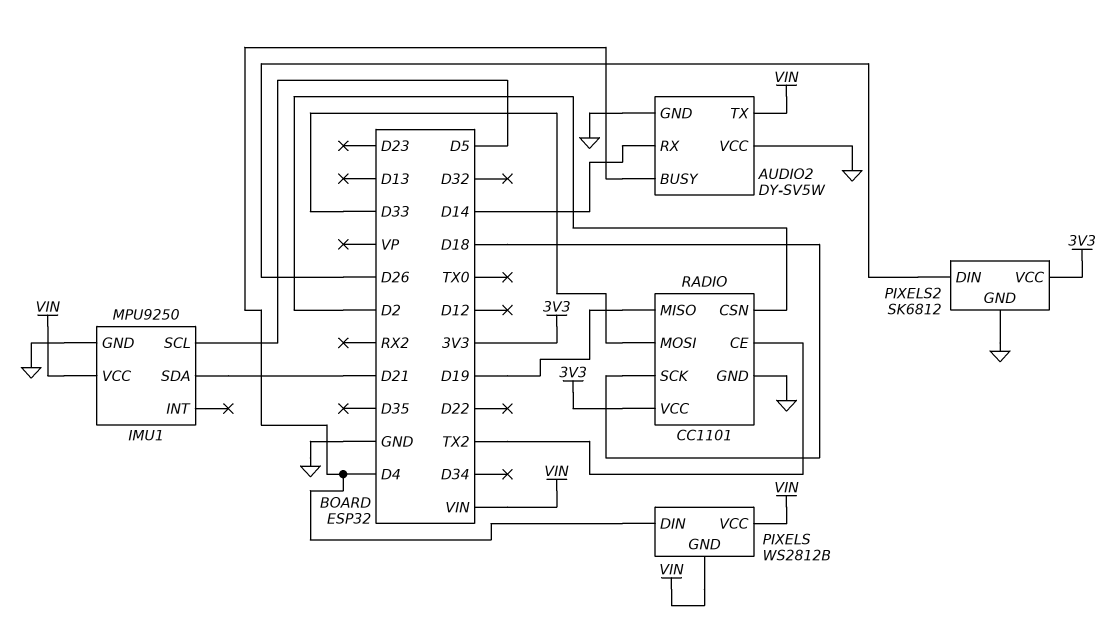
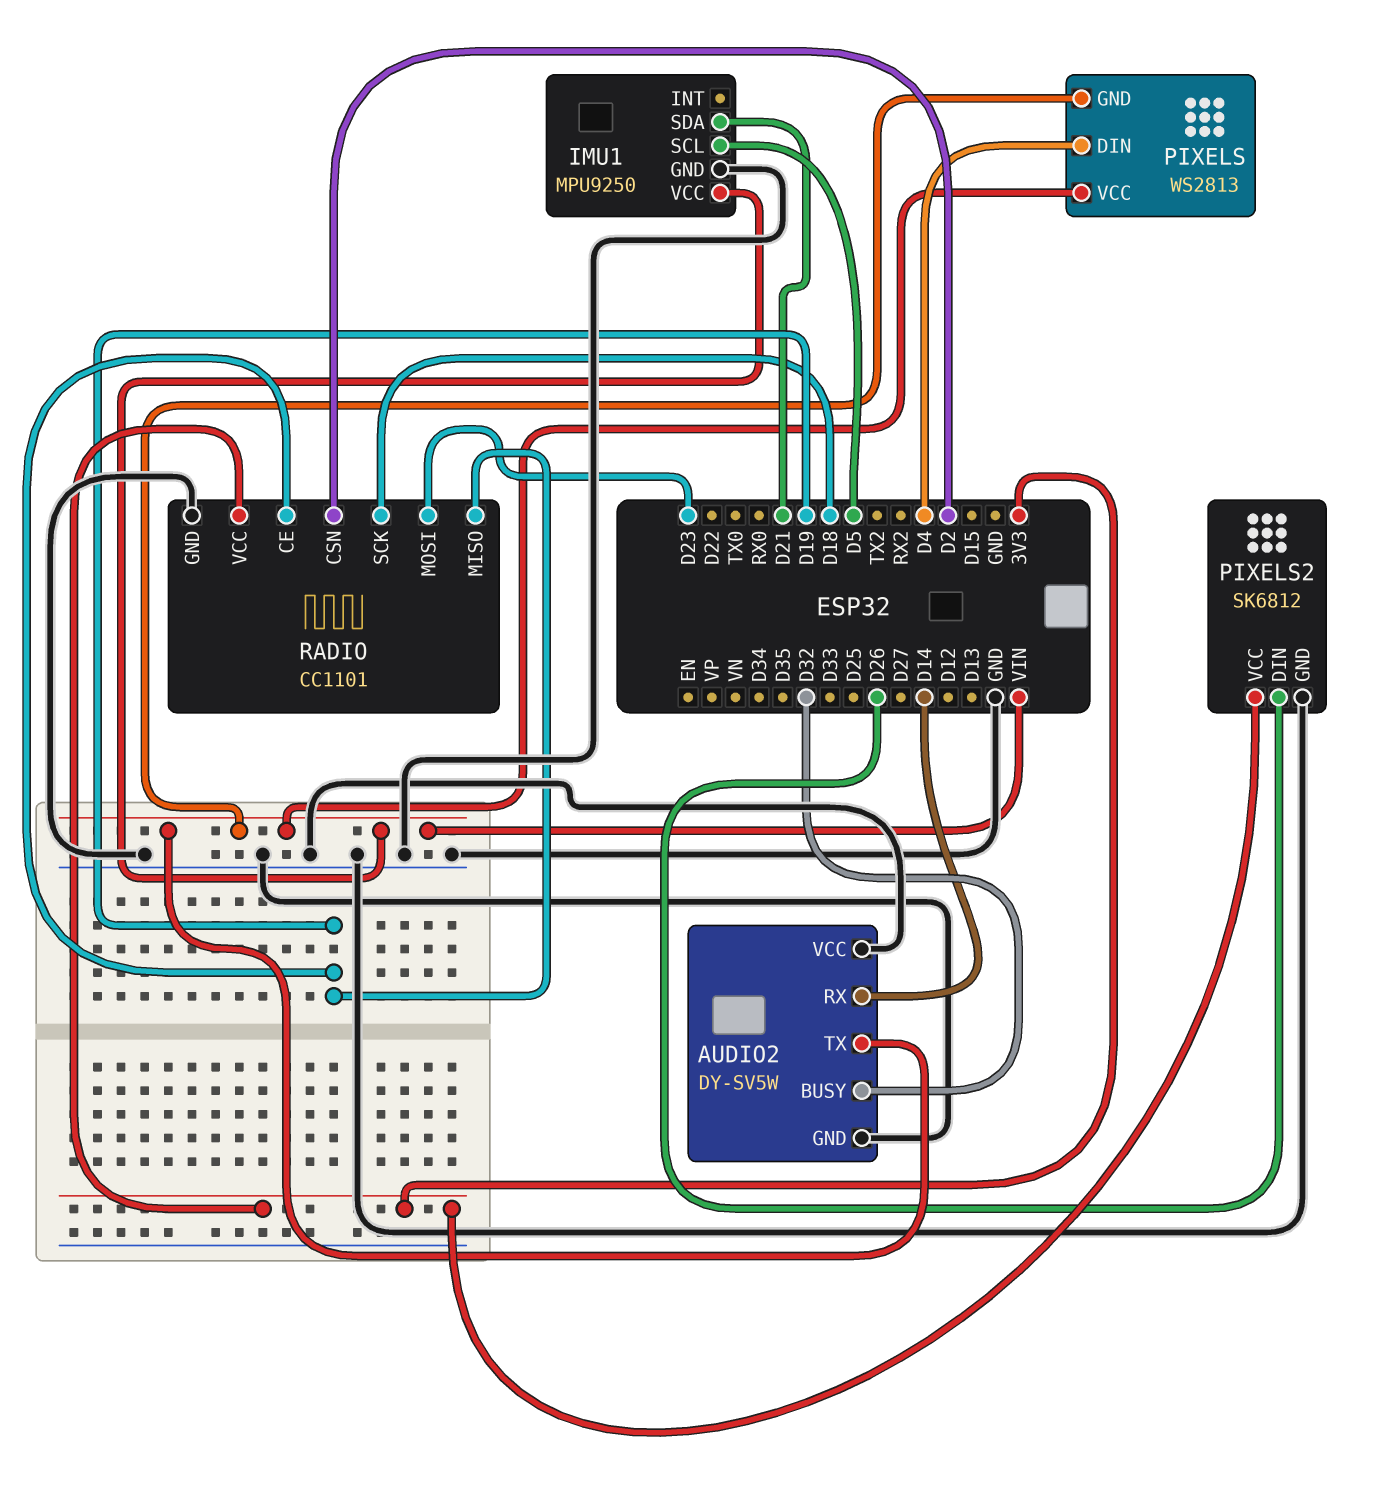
AUDIO2 pin BUSY: D4 -> D32
PIXELS: WS2812B -> WS2813
RADIO pin CE: TX2 -> D19
RADIO pin MOSI: D33 -> D23

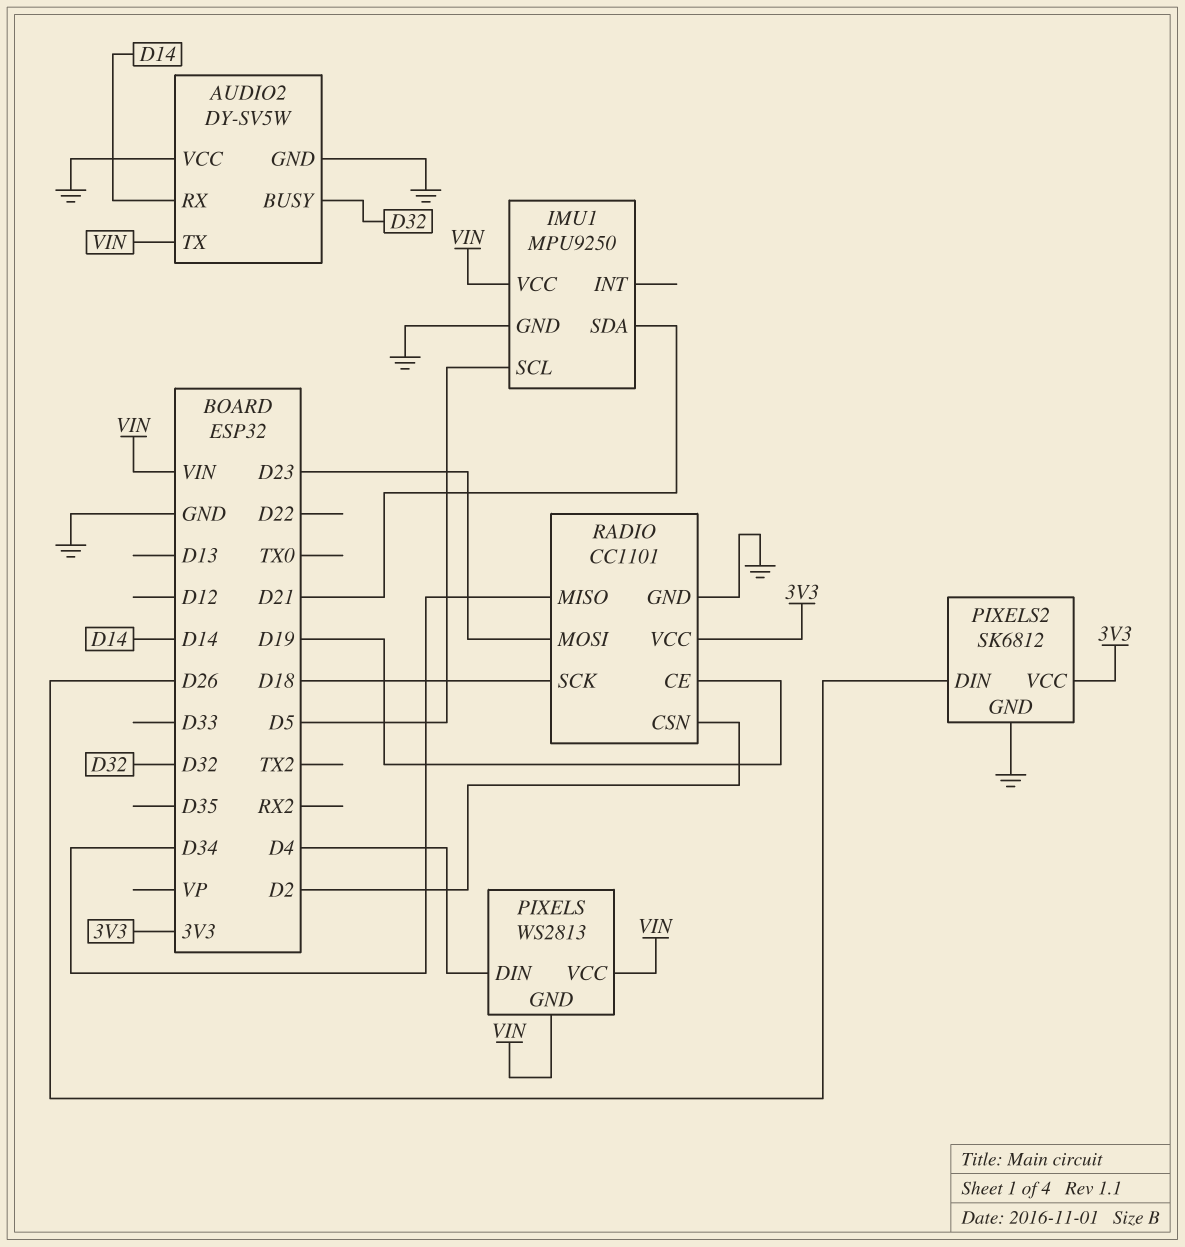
RADIO pin MISO: D19 -> D34

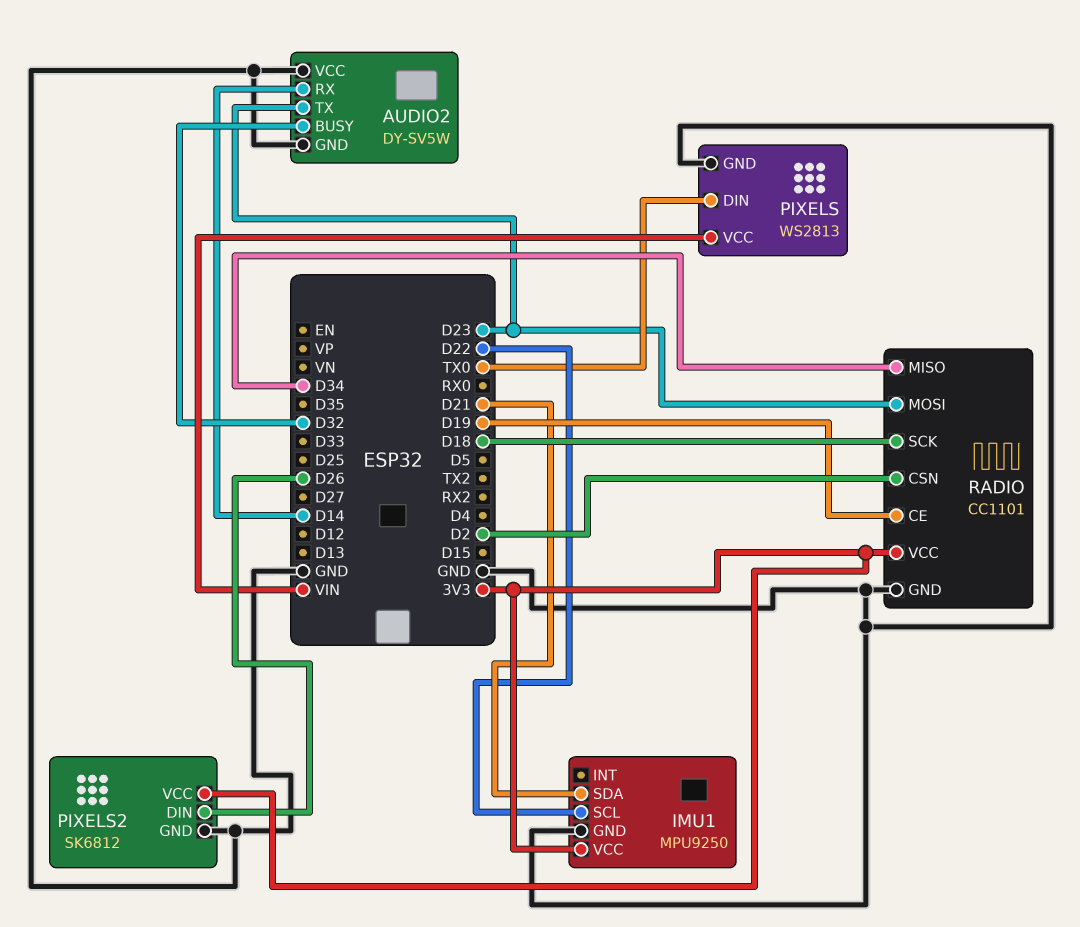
AUDIO2 pin TX: VIN -> D23
IMU1 pin SCL: D5 -> D22
IMU1 pin VCC: VIN -> 3V3
PIXELS pin DIN: D4 -> TX0
PIXELS pin GND: VIN -> GND

